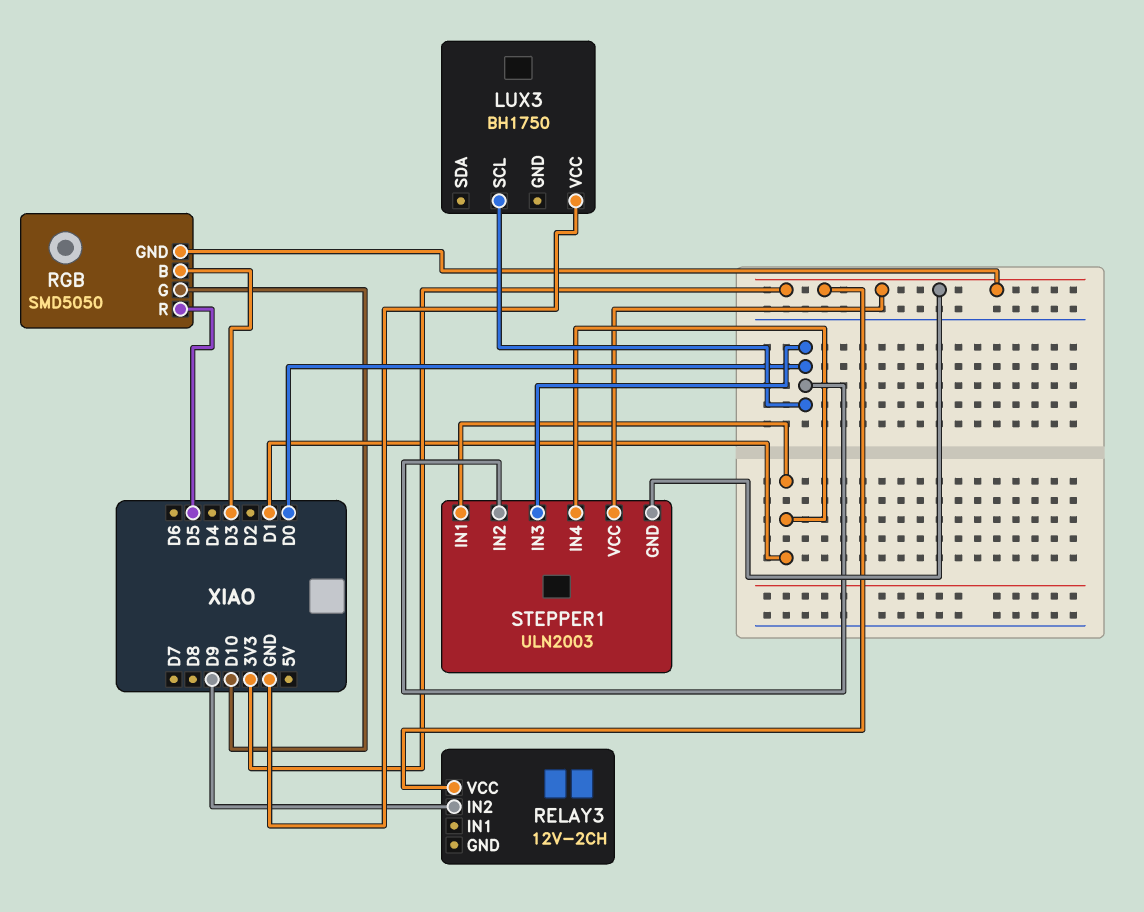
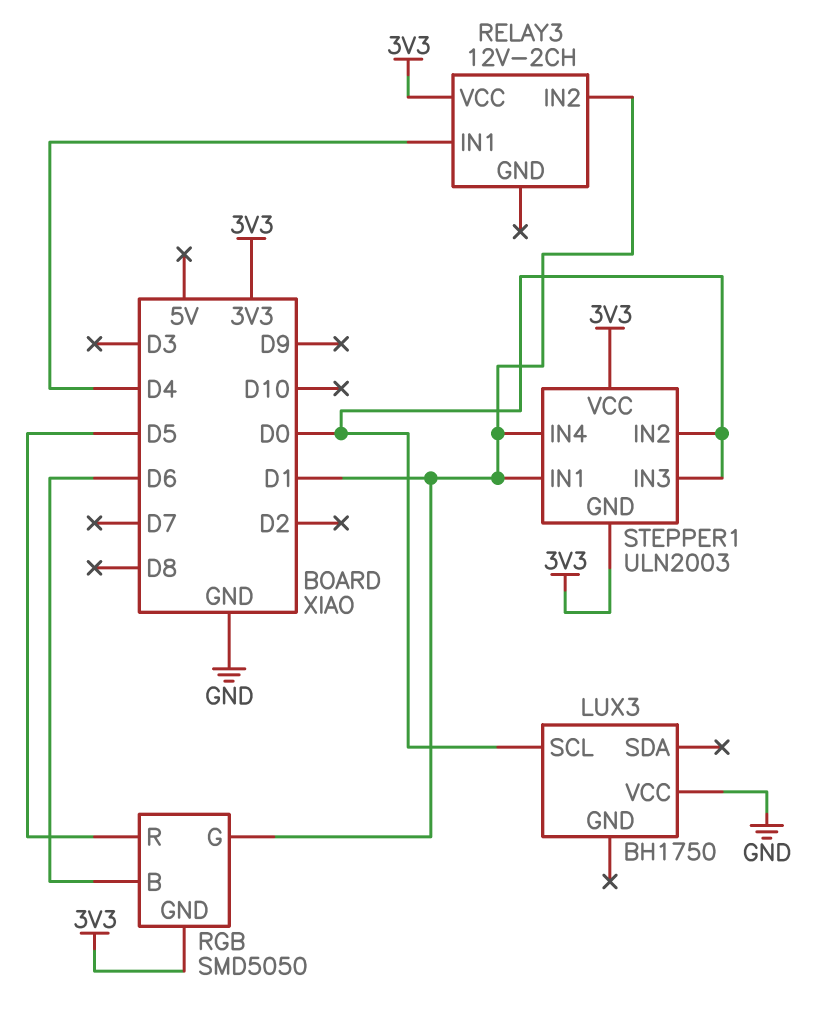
RELAY3 pin IN1: none -> D4
RELAY3 pin IN2: D9 -> D1
RGB pin B: D3 -> D6
RGB pin G: D10 -> D1

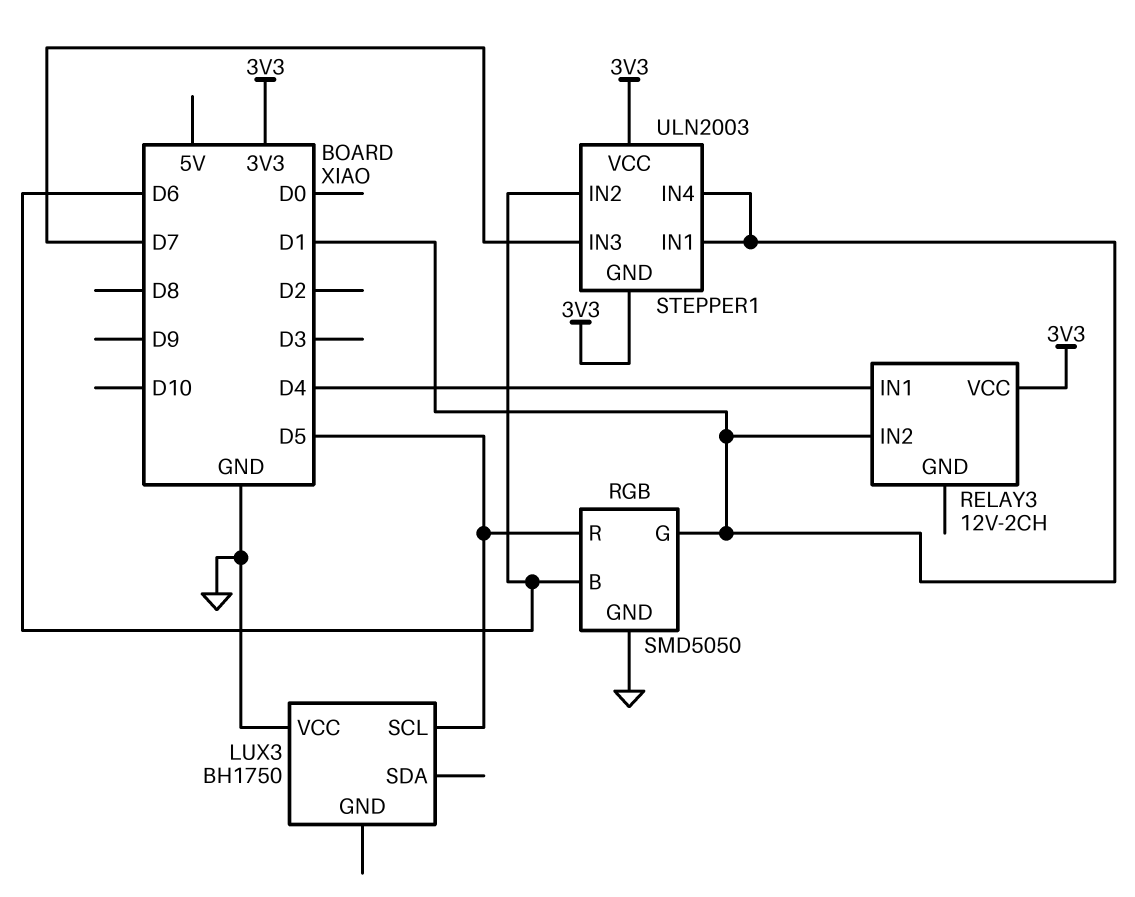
LUX3 pin SCL: D0 -> D5
RGB pin GND: 3V3 -> GND
STEPPER1 pin IN2: D0 -> D6
STEPPER1 pin IN3: D0 -> D7

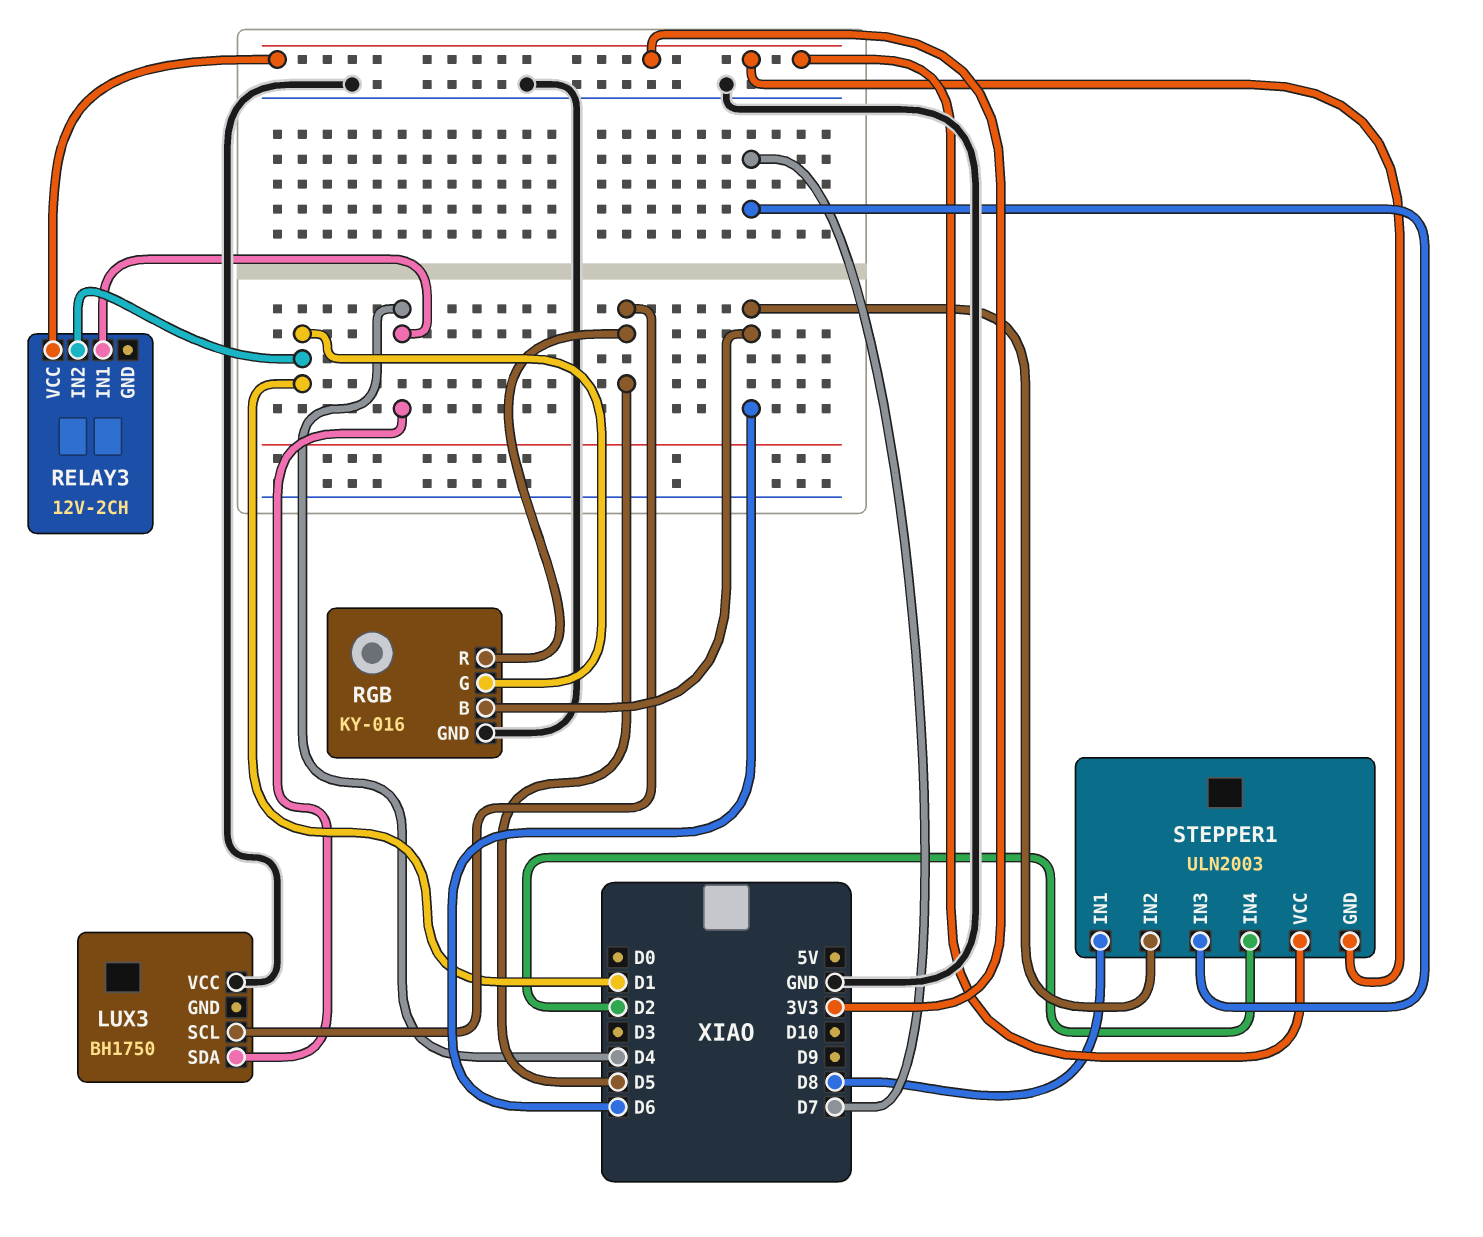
LUX3 pin SDA: none -> D4
RGB: SMD5050 -> KY-016
STEPPER1 pin IN1: D1 -> D8
STEPPER1 pin IN4: D1 -> D2

